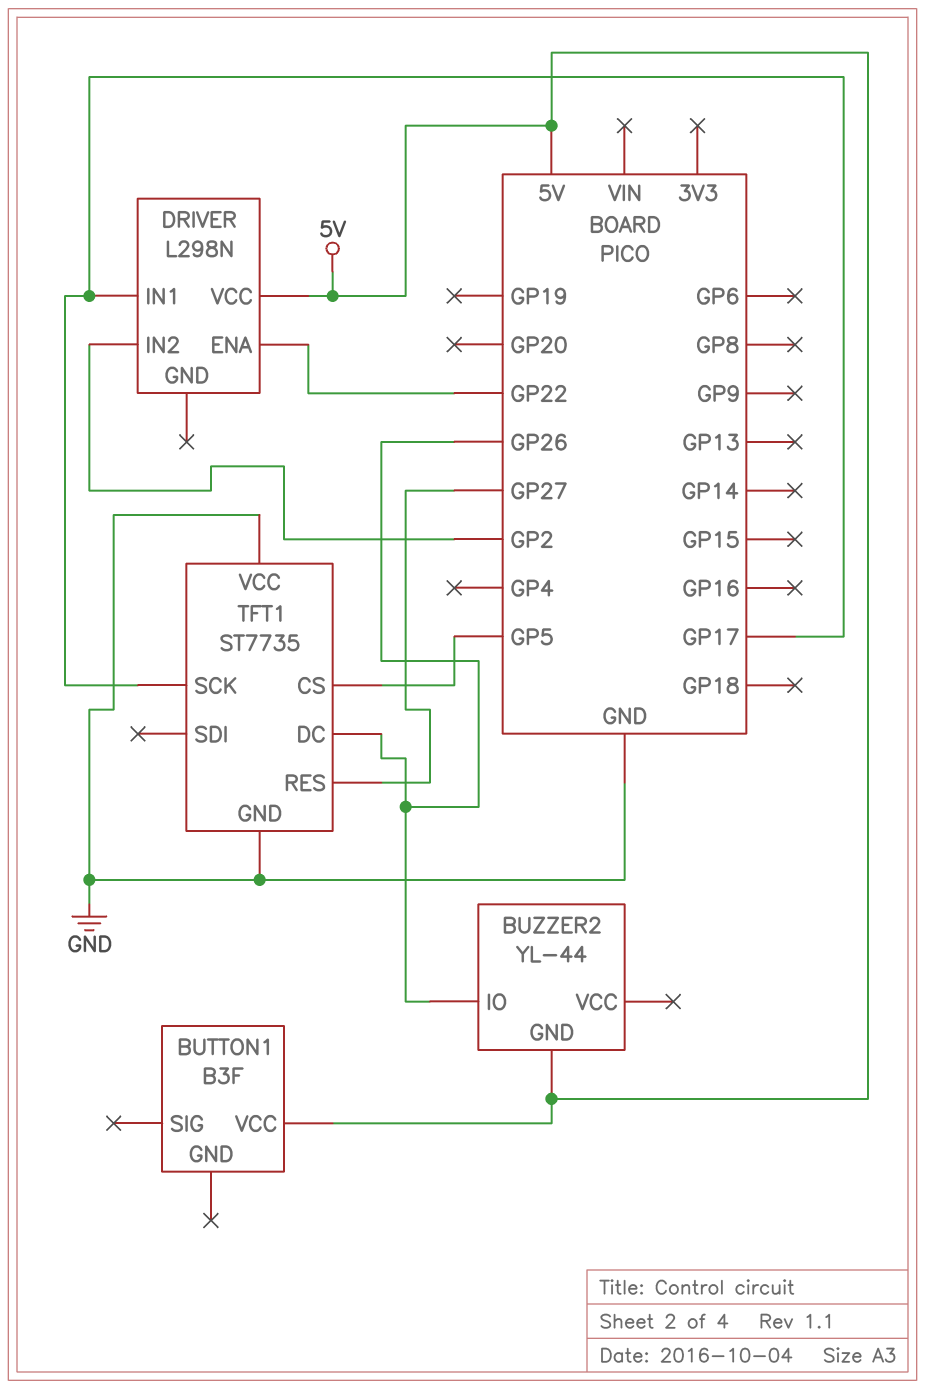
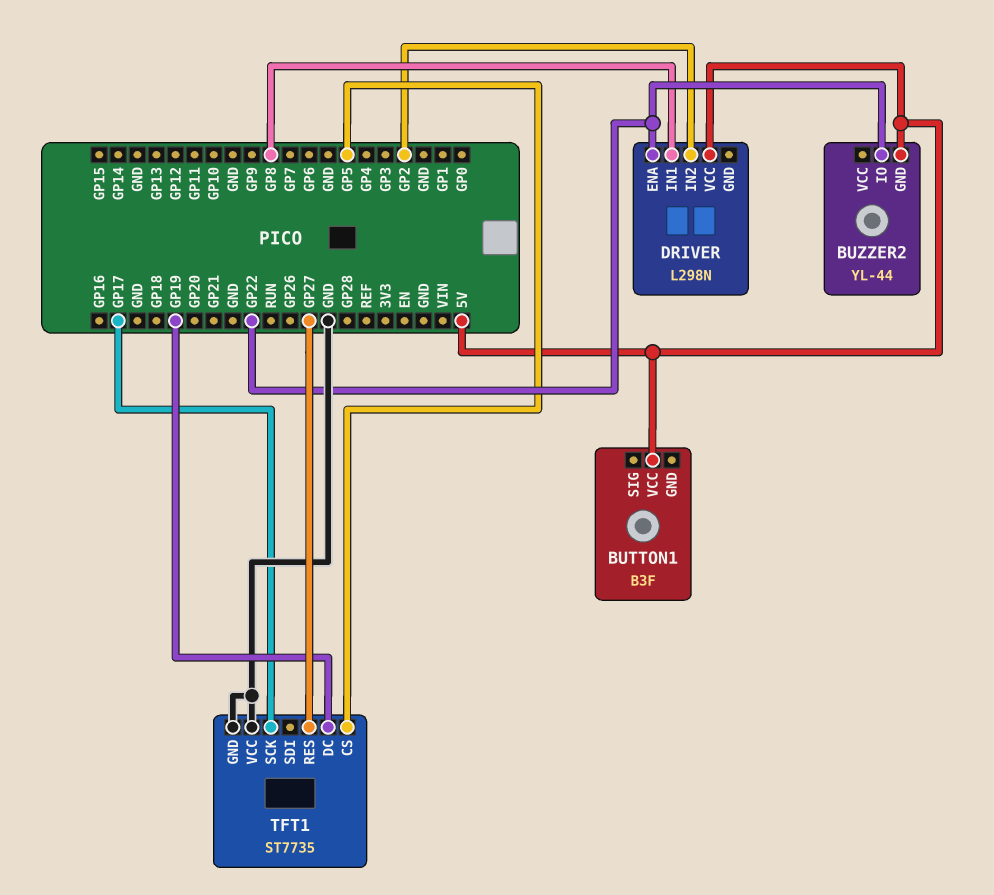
BUZZER2 pin IO: GP26 -> GP22
DRIVER pin IN1: GP17 -> GP8
TFT1 pin DC: GP26 -> GP19

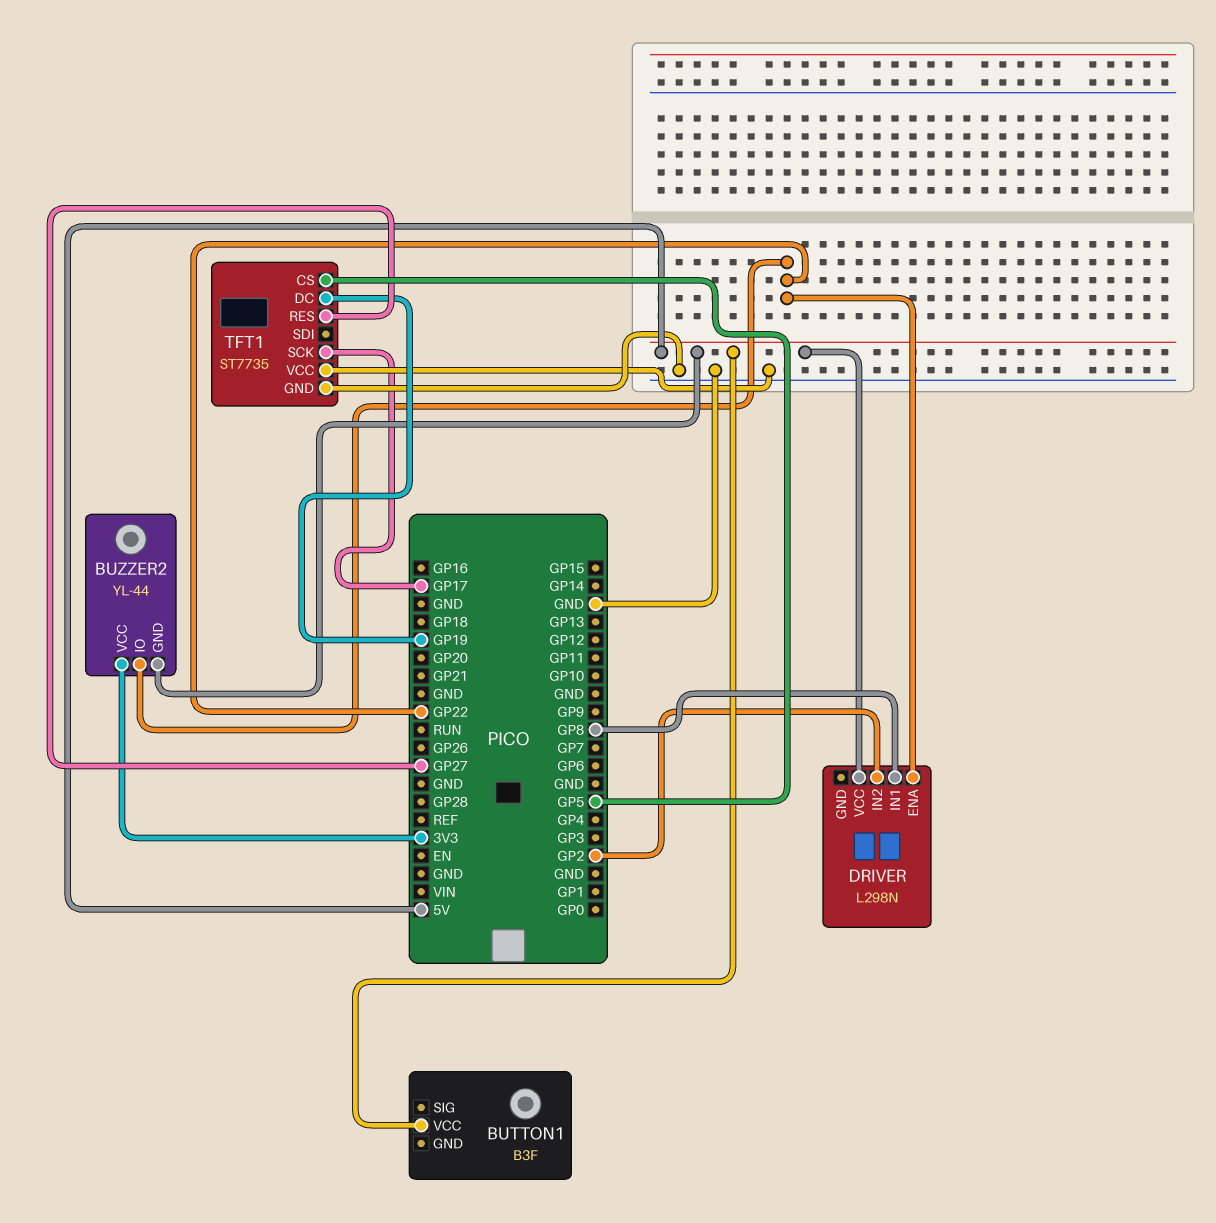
BUZZER2 pin VCC: none -> 3V3

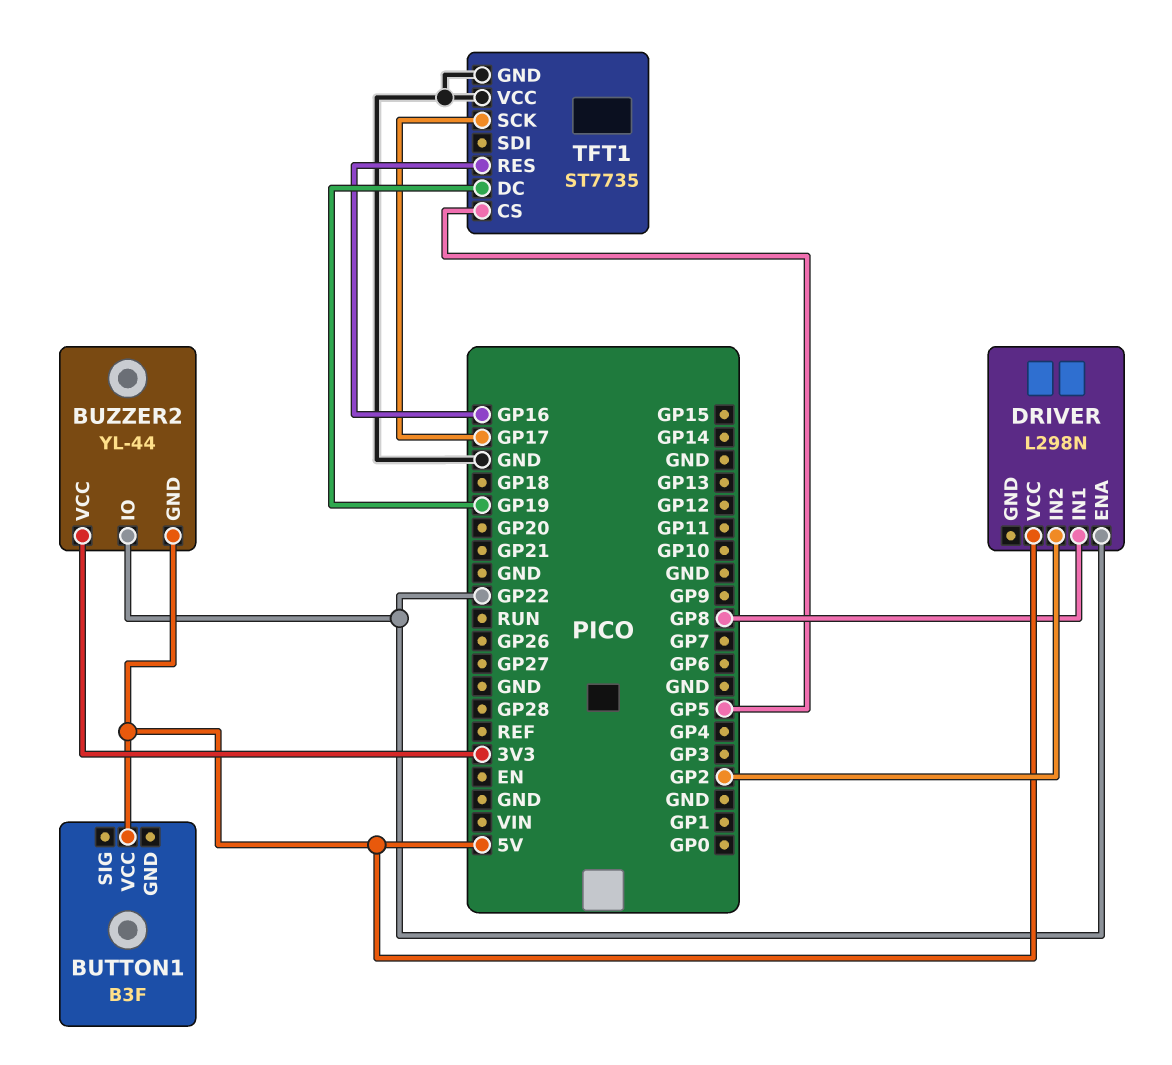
TFT1 pin RES: GP27 -> GP16

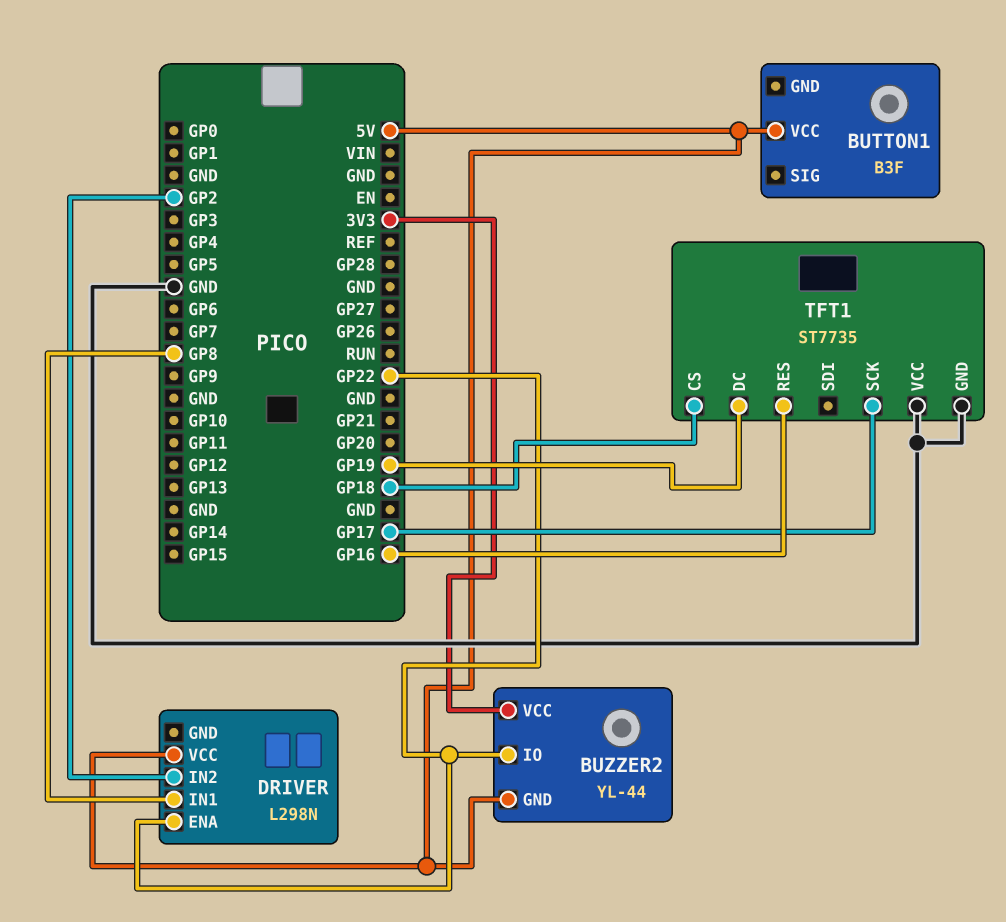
TFT1 pin CS: GP5 -> GP18

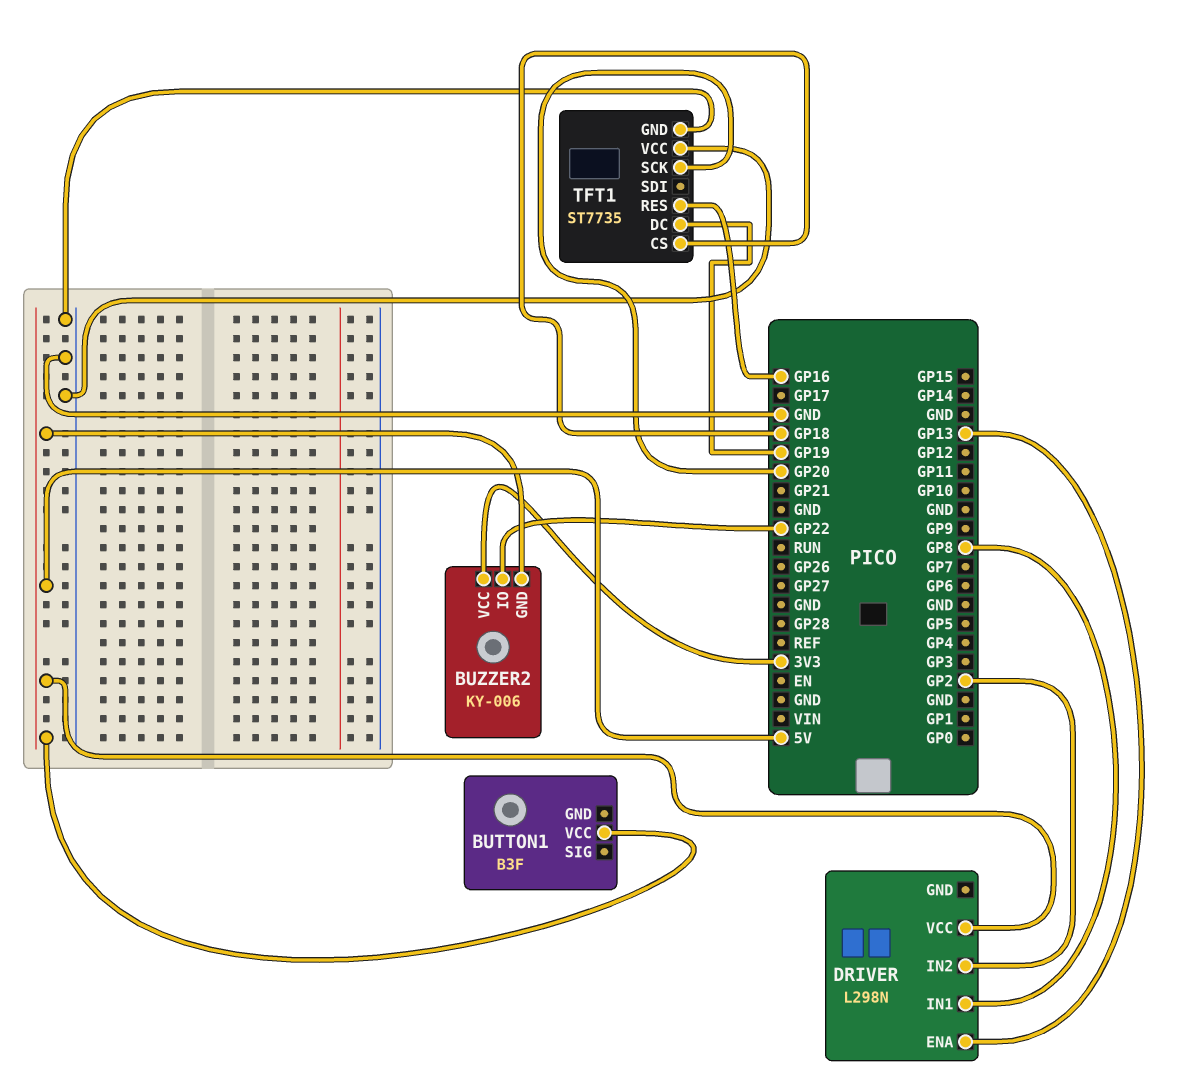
BUZZER2: YL-44 -> KY-006
DRIVER pin ENA: GP22 -> GP13
TFT1 pin SCK: GP17 -> GP20

